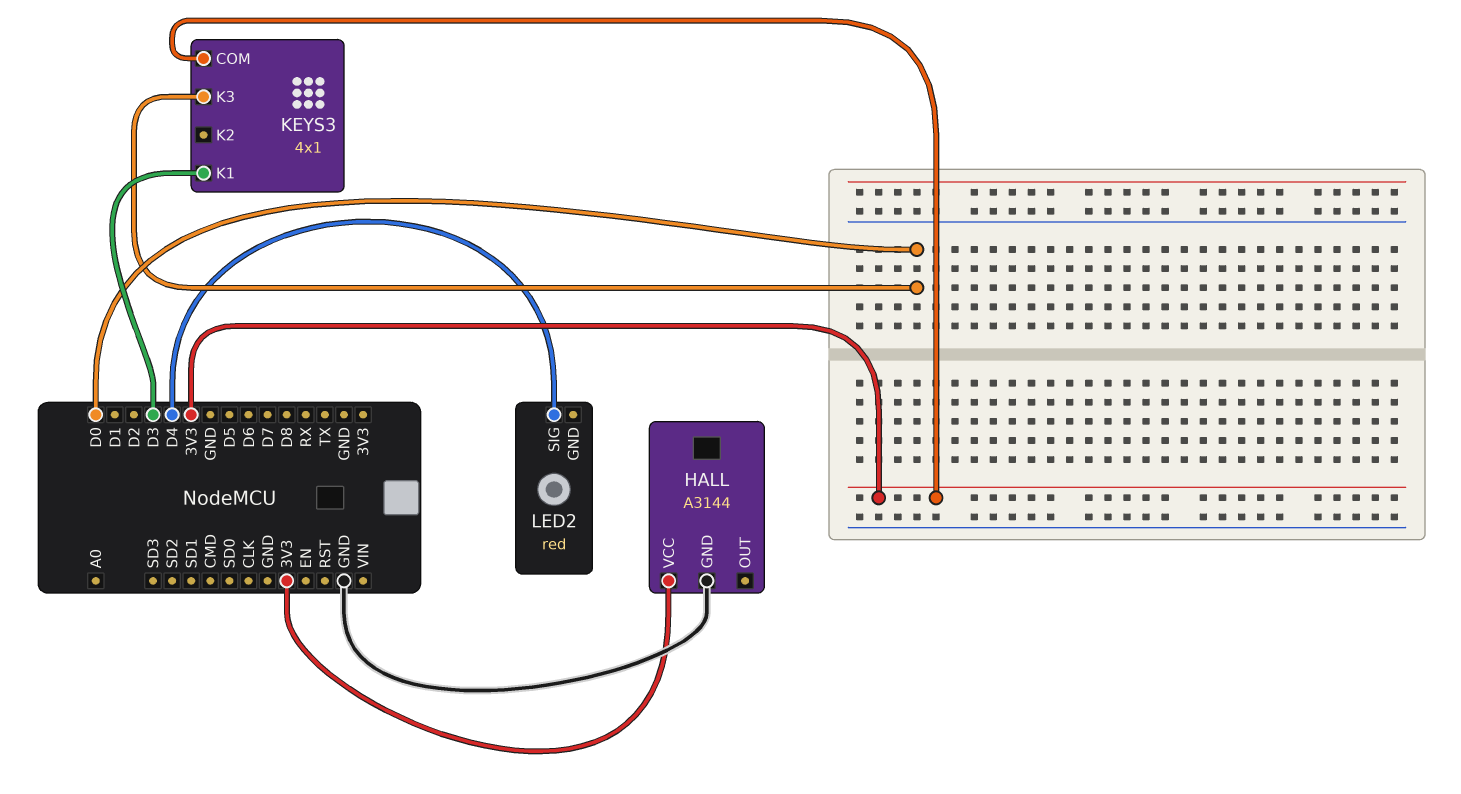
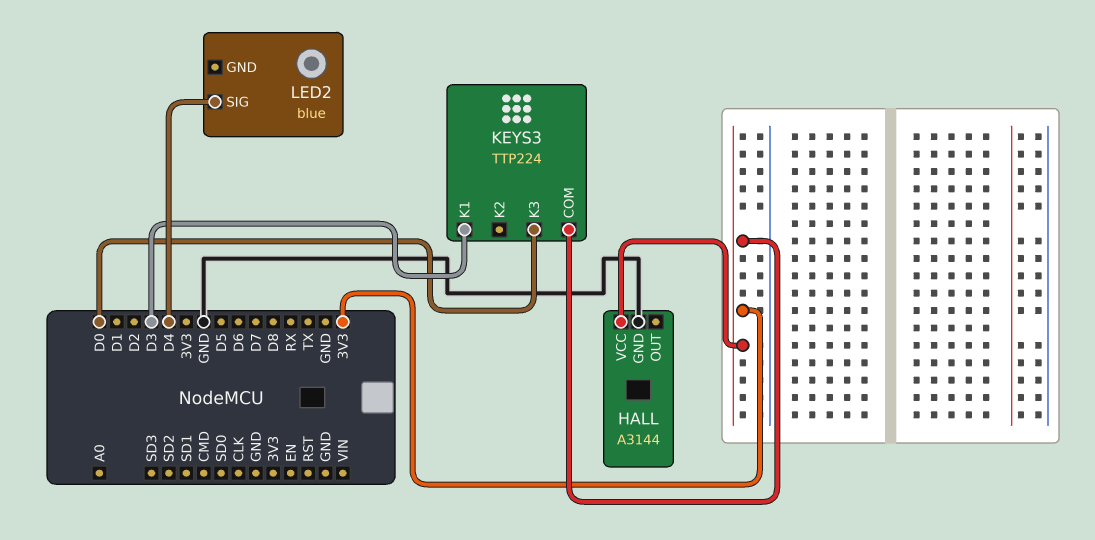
KEYS3: 4x1 -> TTP224
LED2: red -> blue

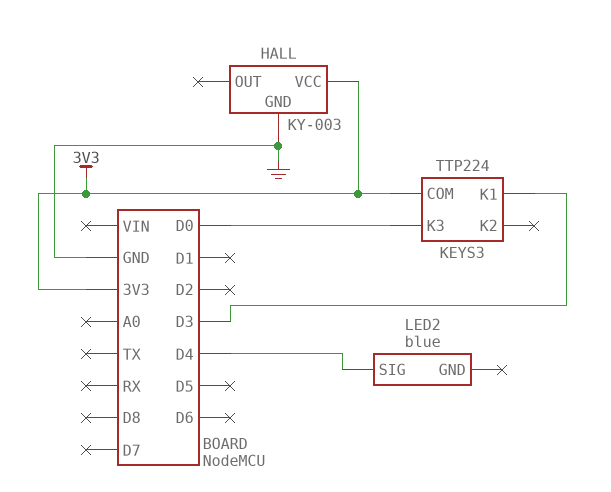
HALL: A3144 -> KY-003

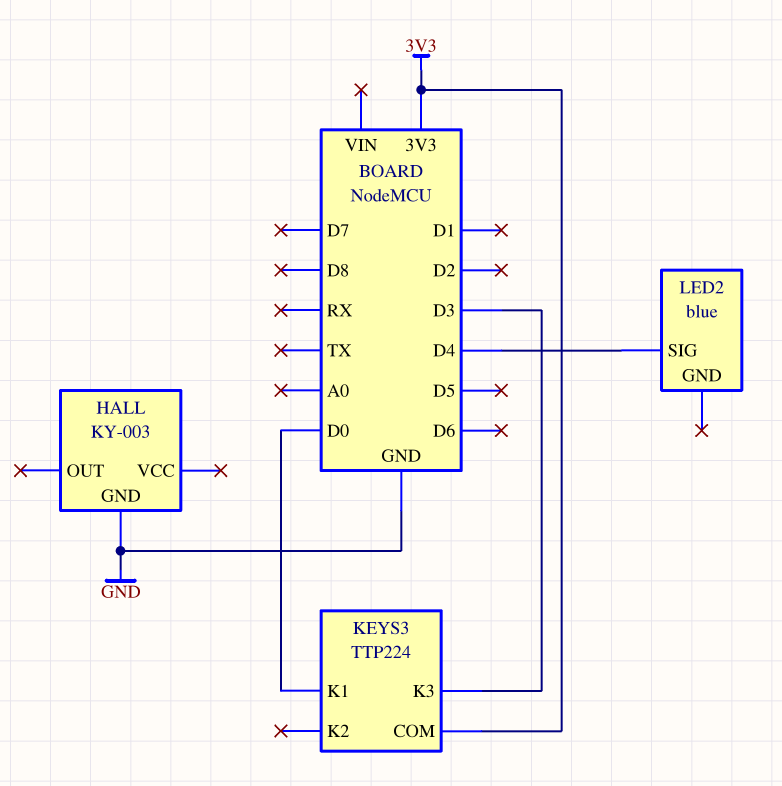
HALL pin VCC: 3V3 -> none
KEYS3 pin K1: D3 -> D0
KEYS3 pin K3: D0 -> D3

